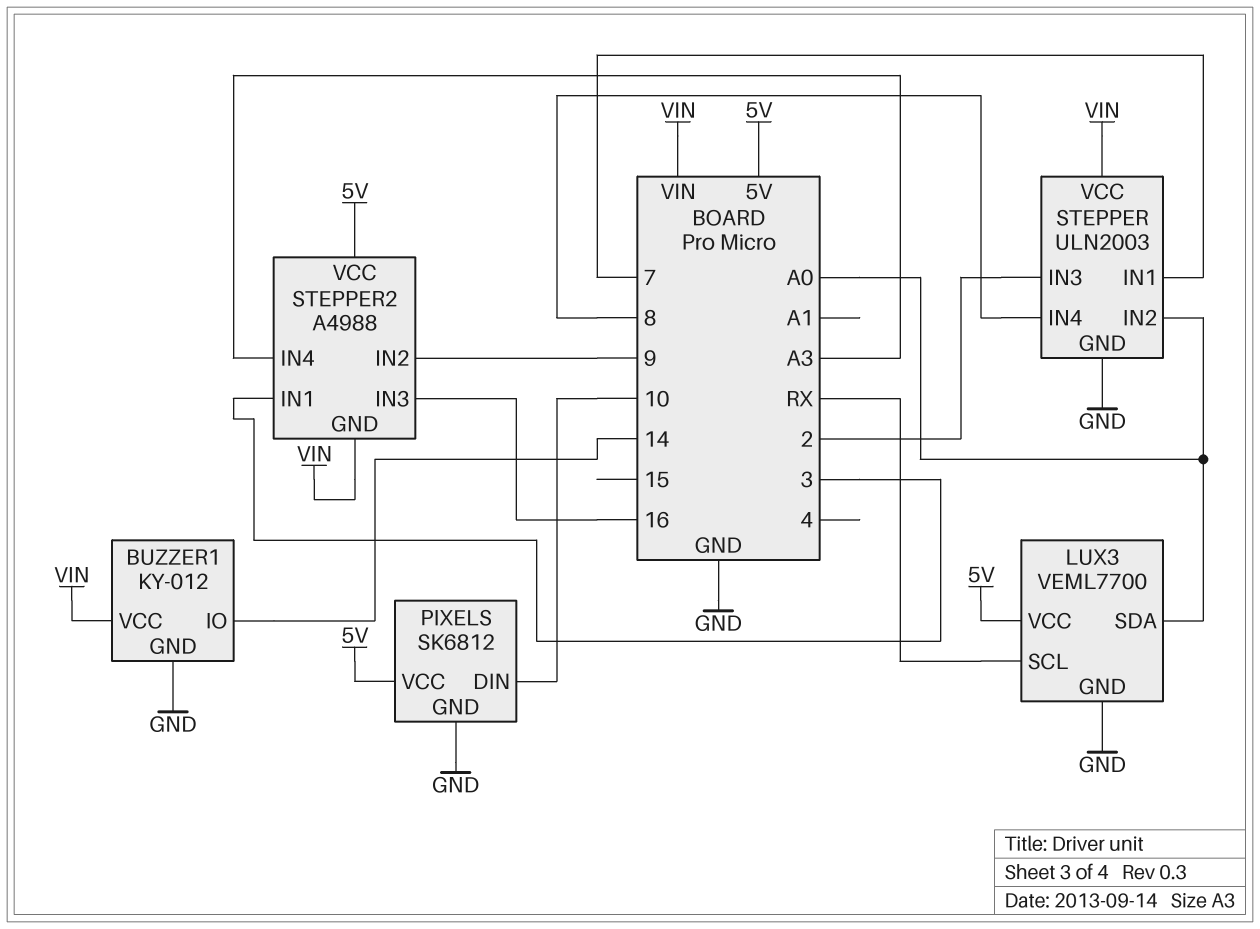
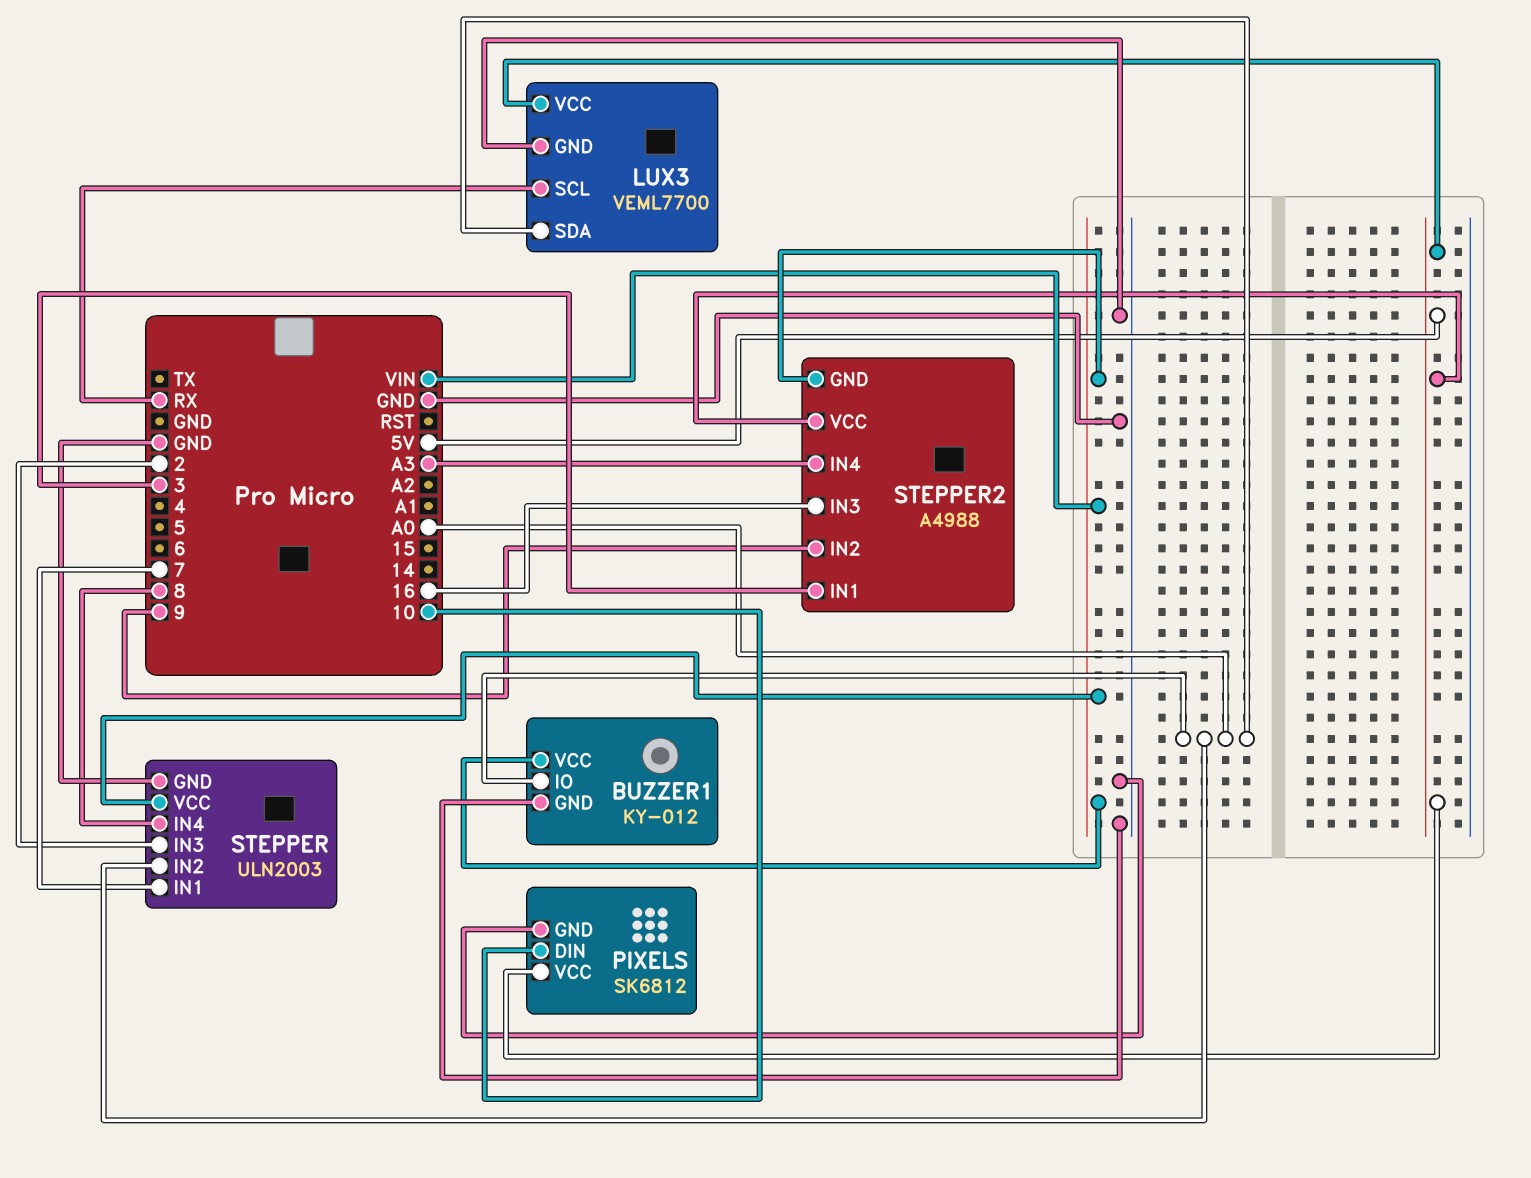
BUZZER1 pin IO: 14 -> A0

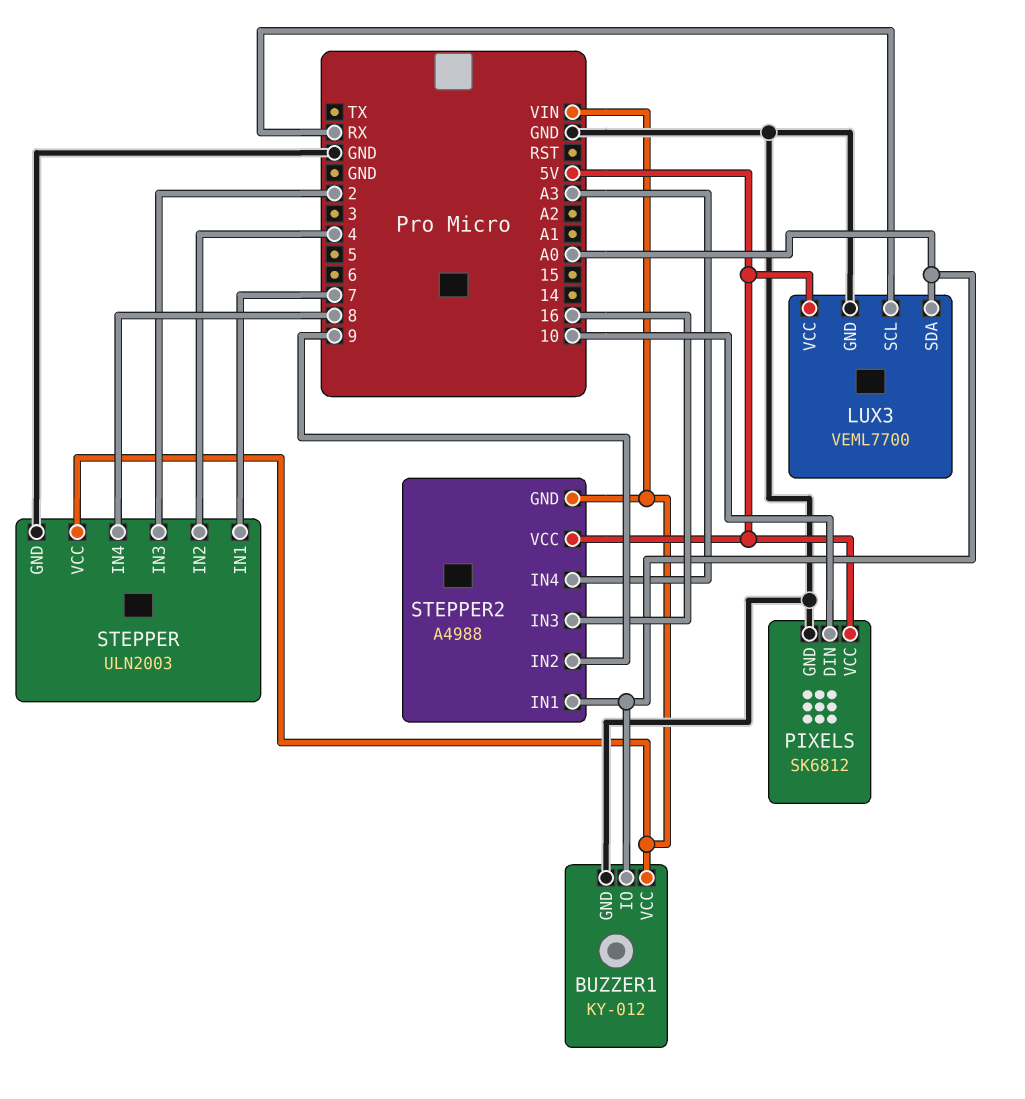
STEPPER pin IN2: A0 -> 4
STEPPER2 pin IN1: 3 -> A0

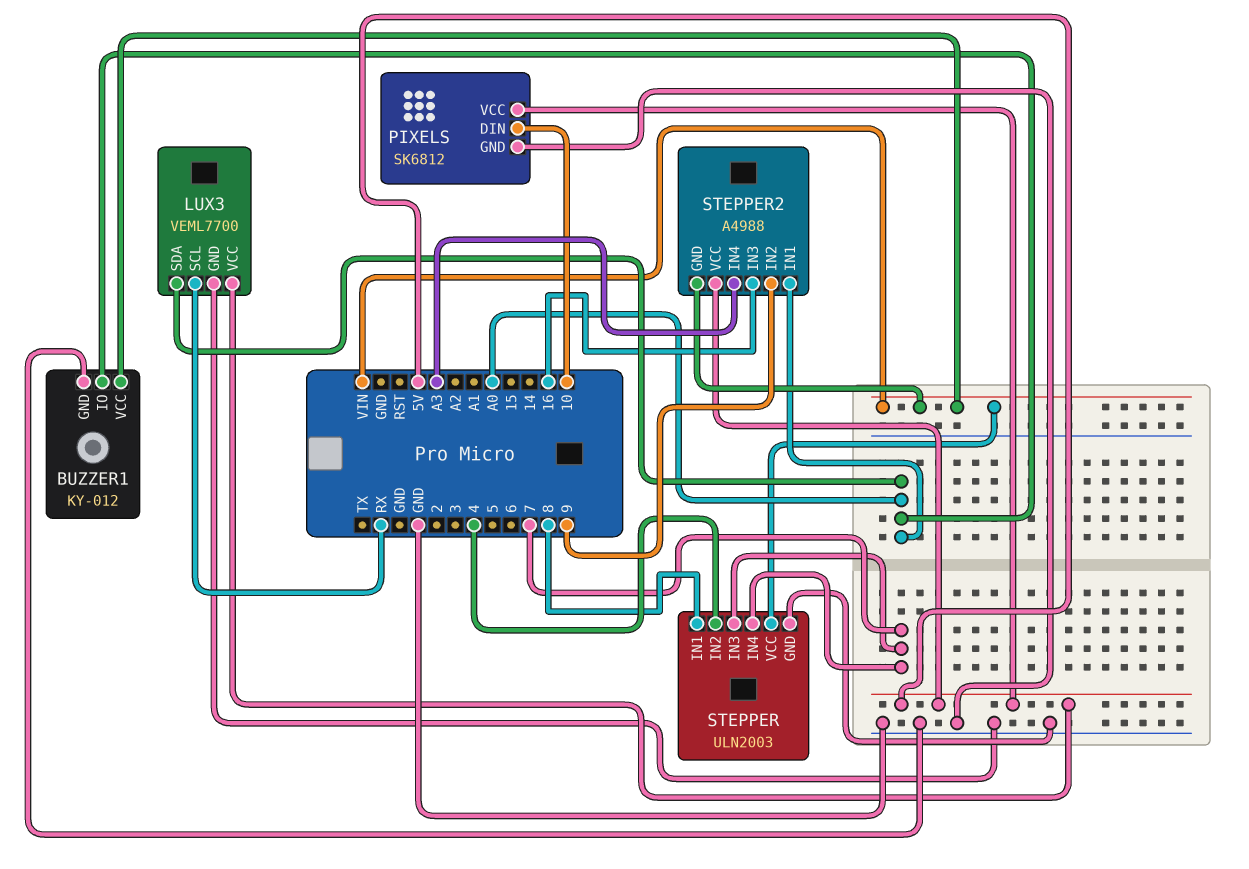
STEPPER pin IN1: 7 -> 8
STEPPER pin IN3: 2 -> 7
STEPPER pin IN4: 8 -> 7

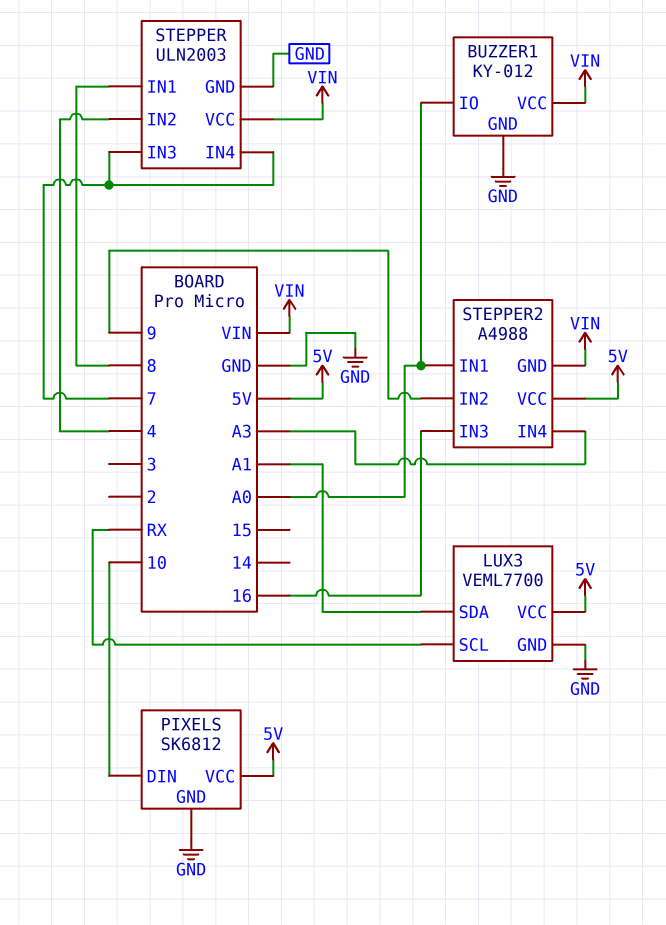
LUX3 pin SDA: A0 -> A1

